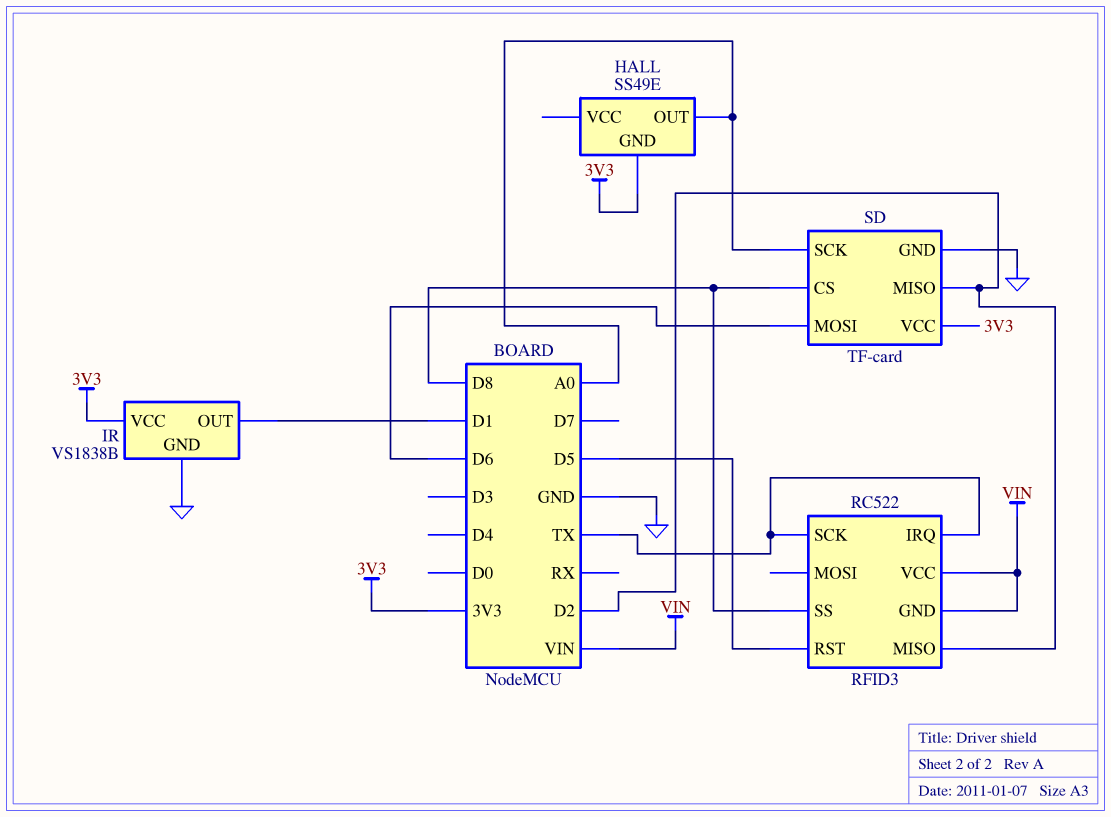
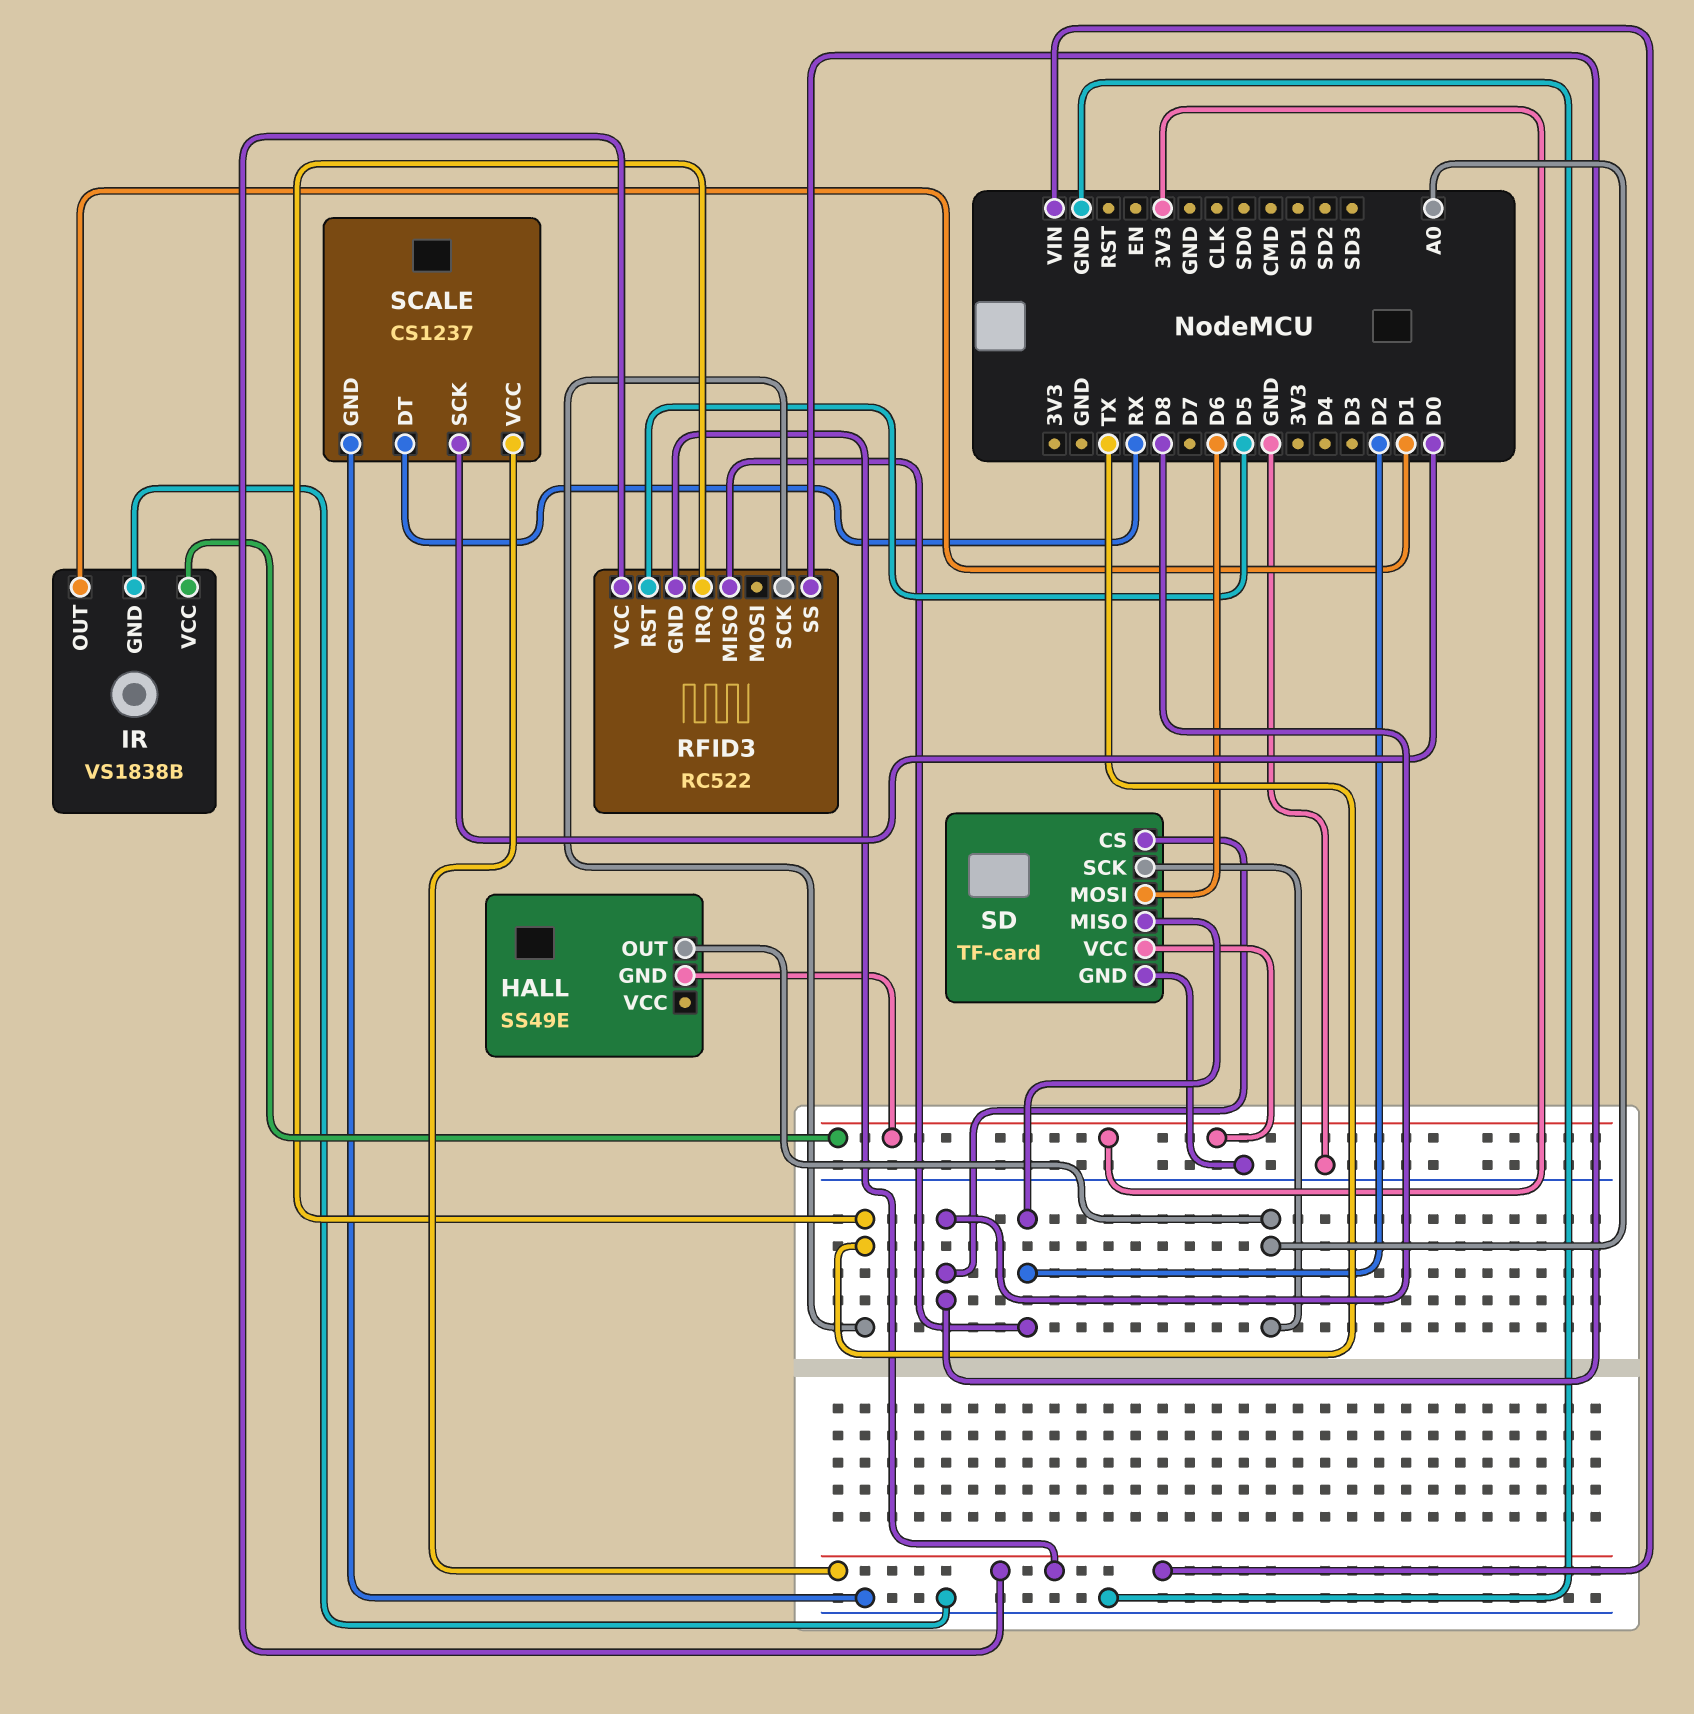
SCALE: none -> CS1237
SCALE pin DT: none -> RX
SCALE pin GND: none -> GND
SCALE pin SCK: none -> D0
SCALE pin VCC: none -> VIN

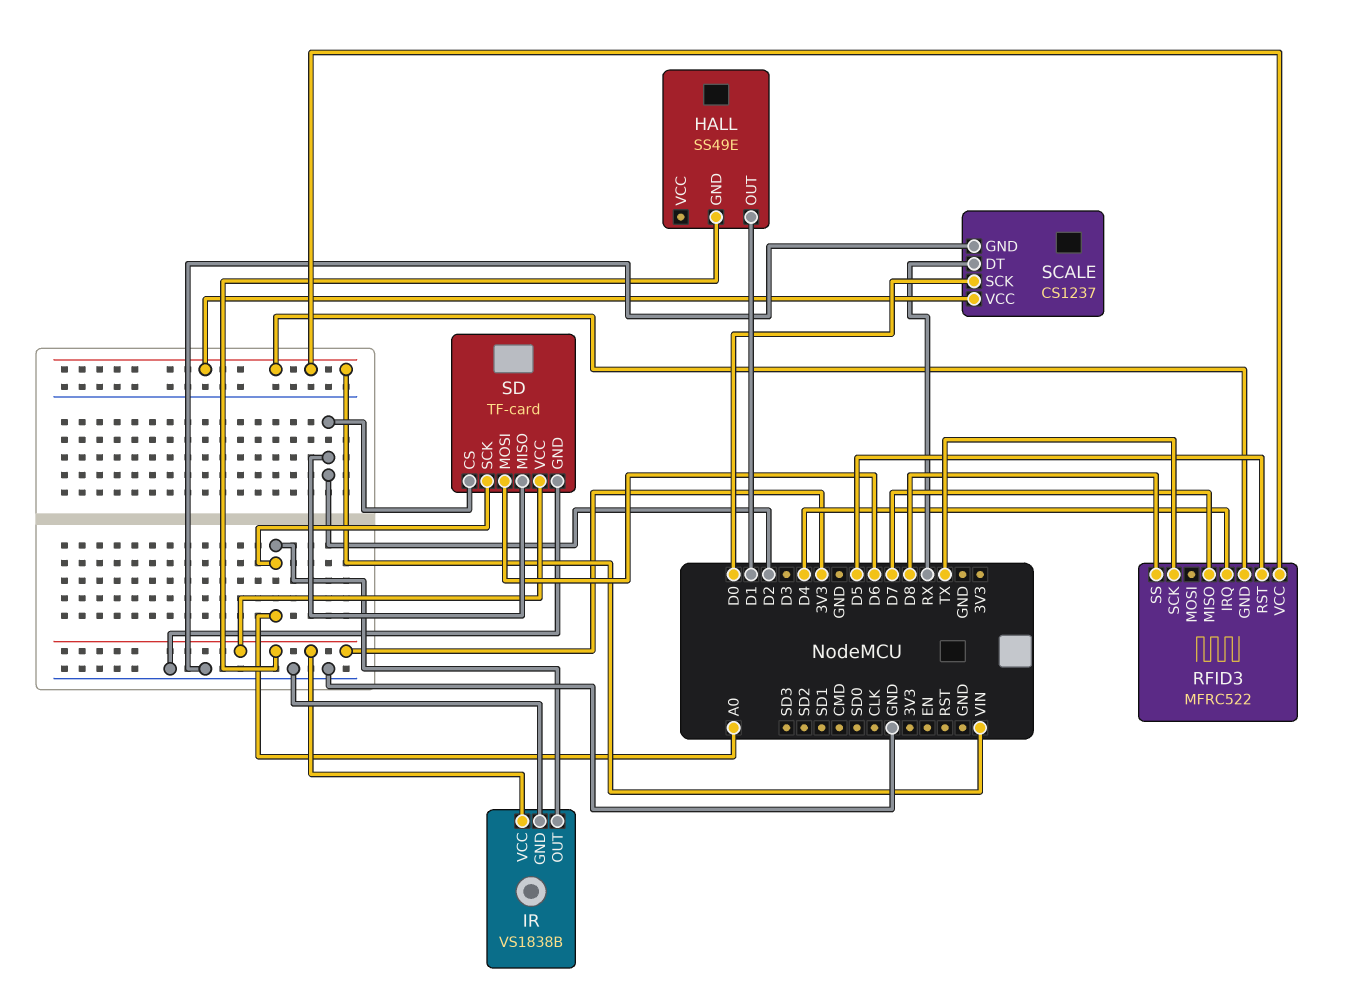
HALL pin OUT: A0 -> D1
IR pin OUT: D1 -> A0
RFID3: RC522 -> MFRC522
RFID3 pin IRQ: TX -> D4
RFID3 pin MISO: D2 -> D7
SD pin CS: D8 -> D2

